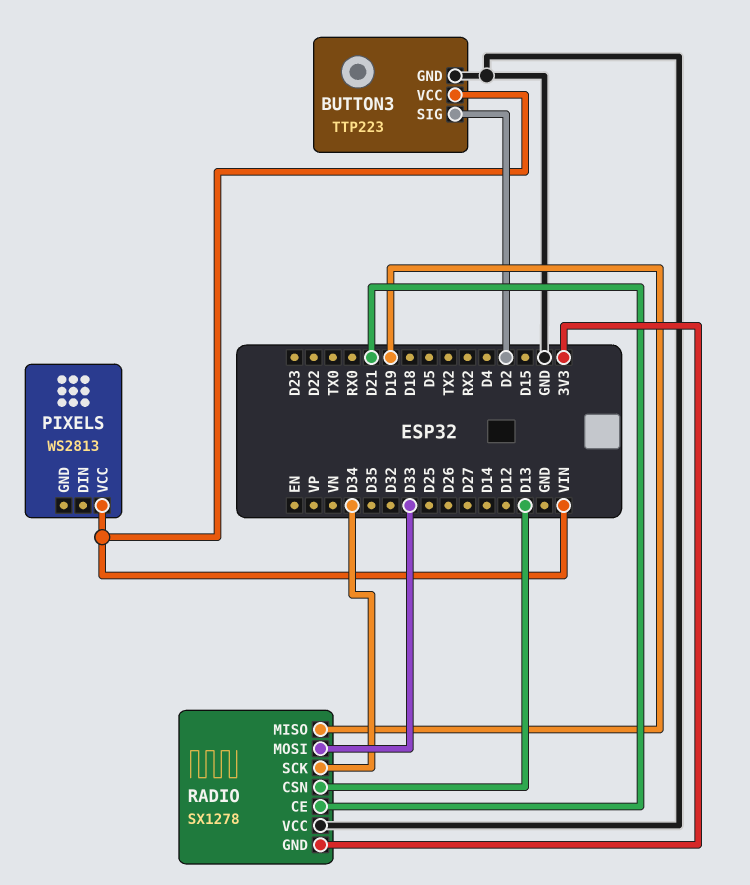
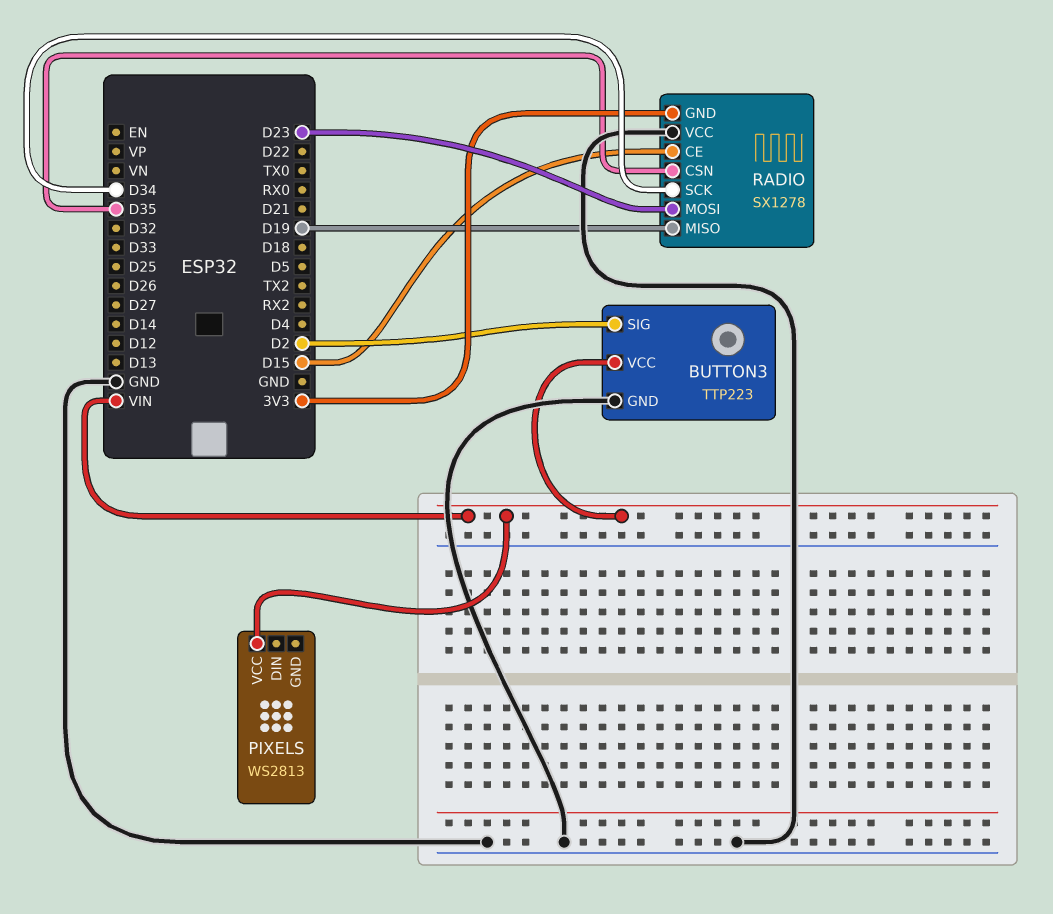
RADIO pin CE: D21 -> D15
RADIO pin CSN: D13 -> D35
RADIO pin MOSI: D33 -> D23

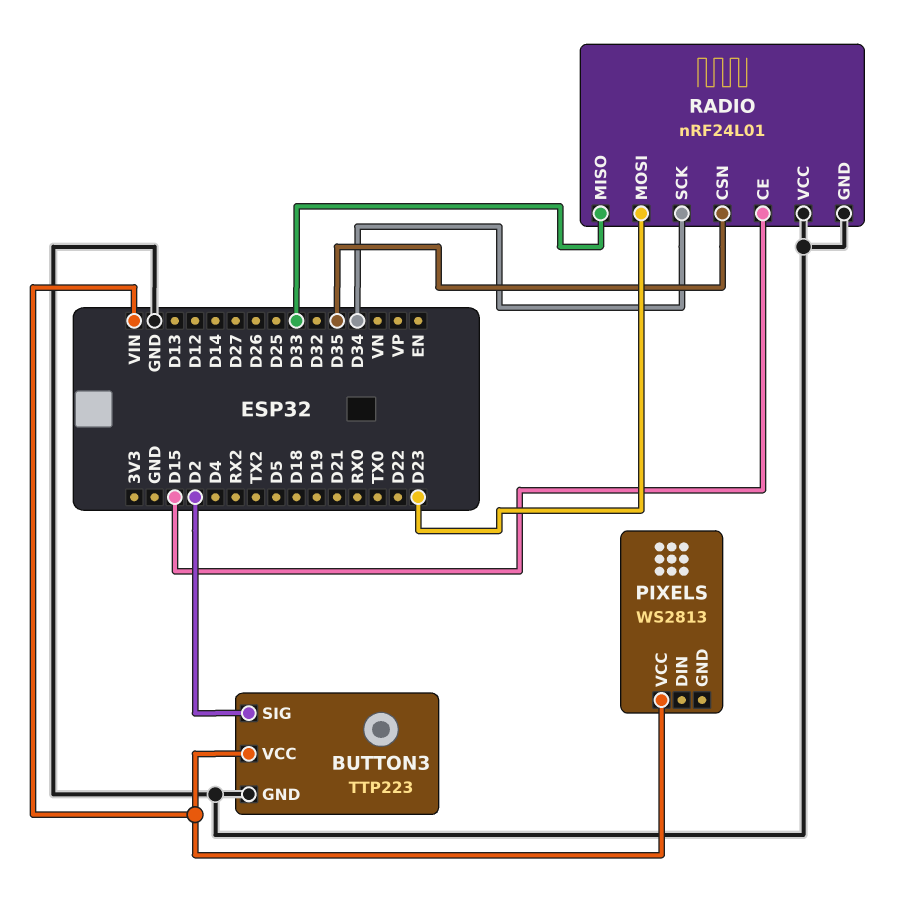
RADIO: SX1278 -> nRF24L01
RADIO pin GND: 3V3 -> GND
RADIO pin MISO: D19 -> D33

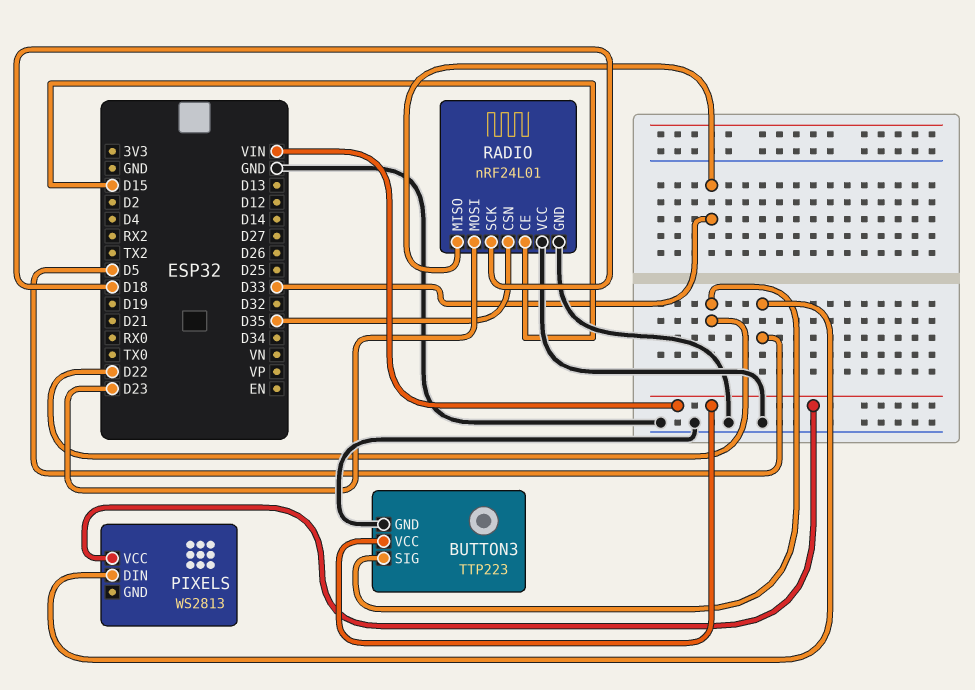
BUTTON3 pin SIG: D2 -> D22
PIXELS pin DIN: none -> D5
RADIO pin SCK: D34 -> D18

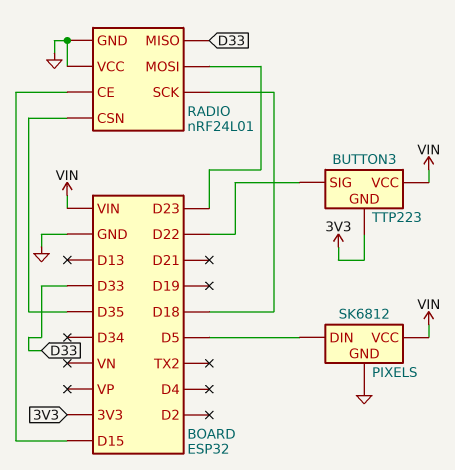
BUTTON3 pin GND: GND -> 3V3
PIXELS: WS2813 -> SK6812
PIXELS pin GND: none -> GND

